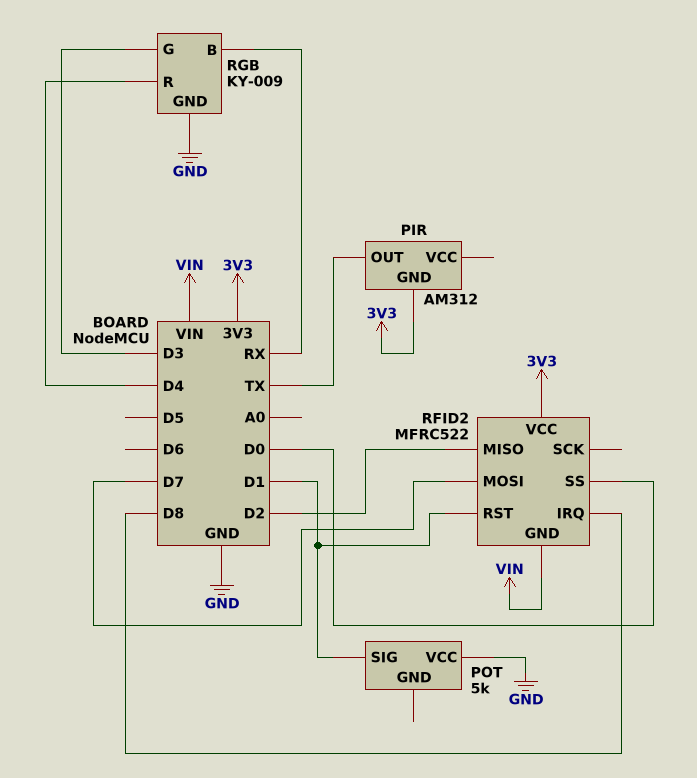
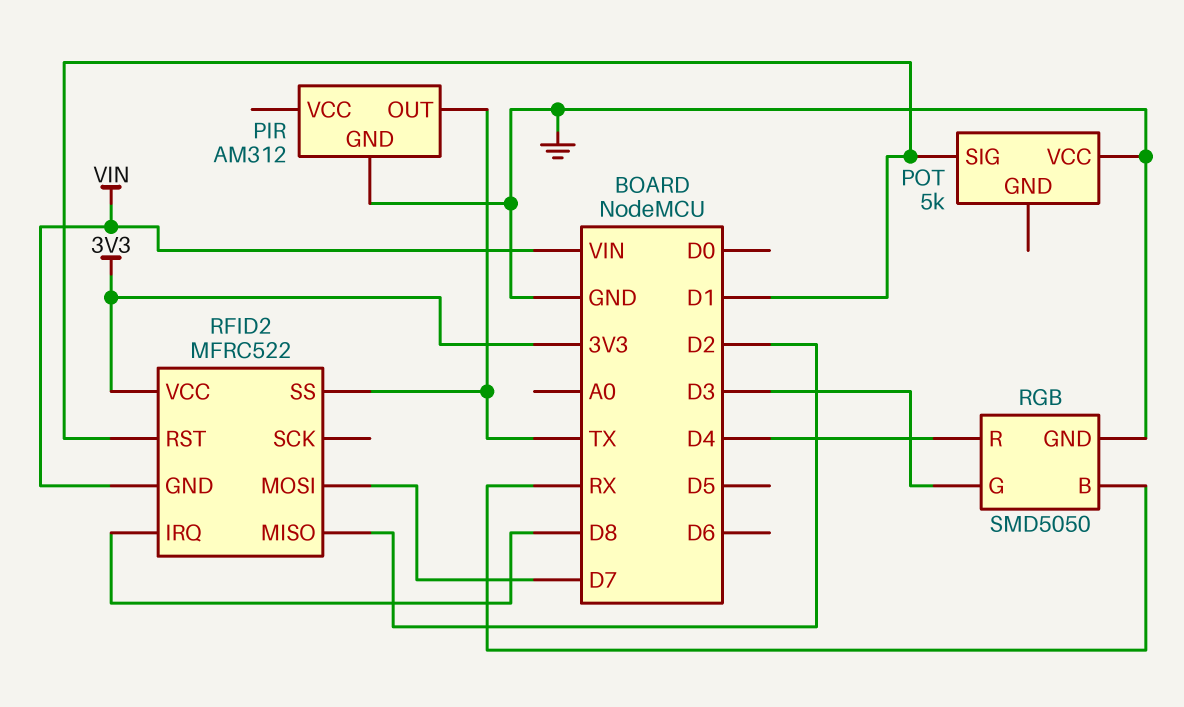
PIR pin GND: 3V3 -> GND
RFID2 pin SS: D0 -> TX
RGB: KY-009 -> SMD5050

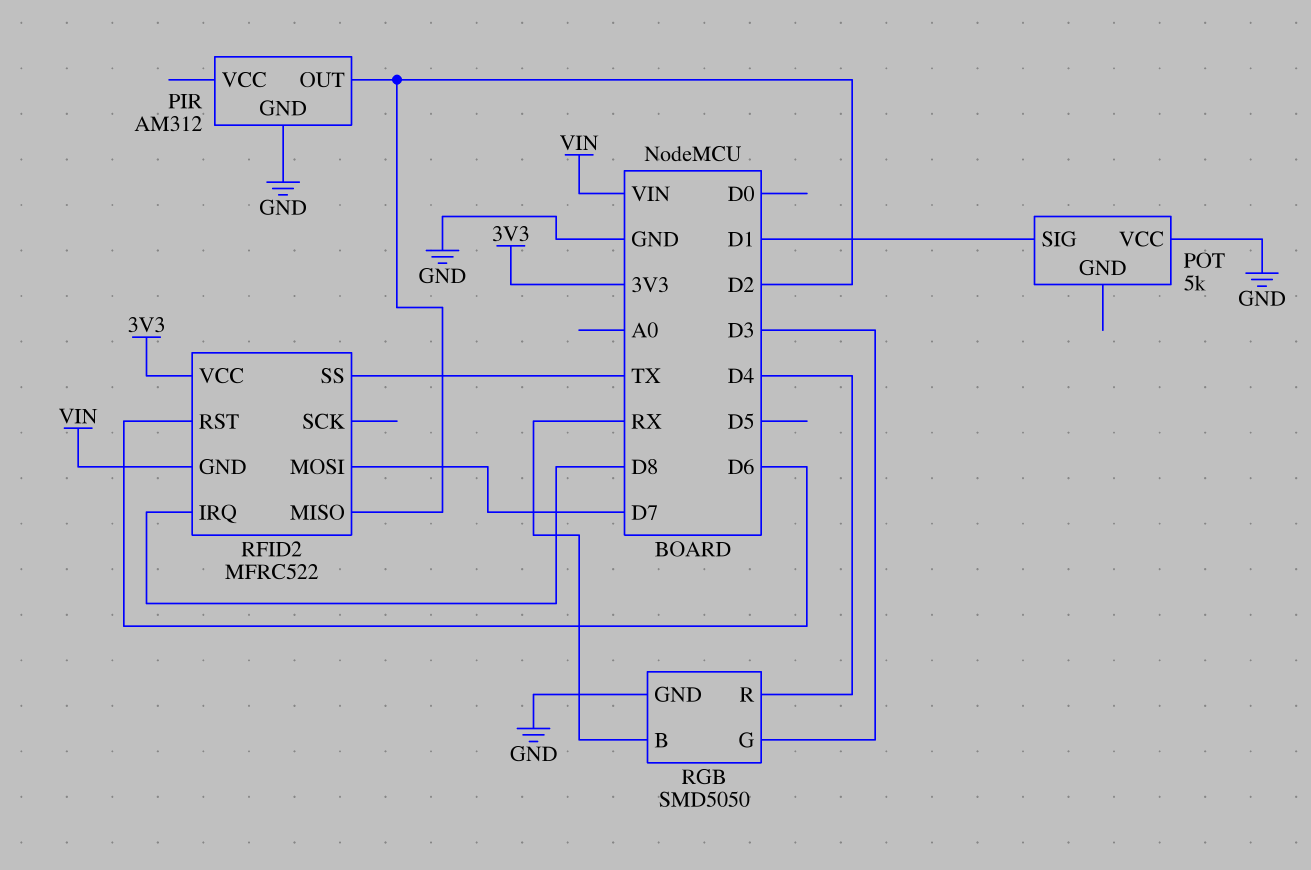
PIR pin OUT: TX -> D2
RFID2 pin RST: D1 -> D6

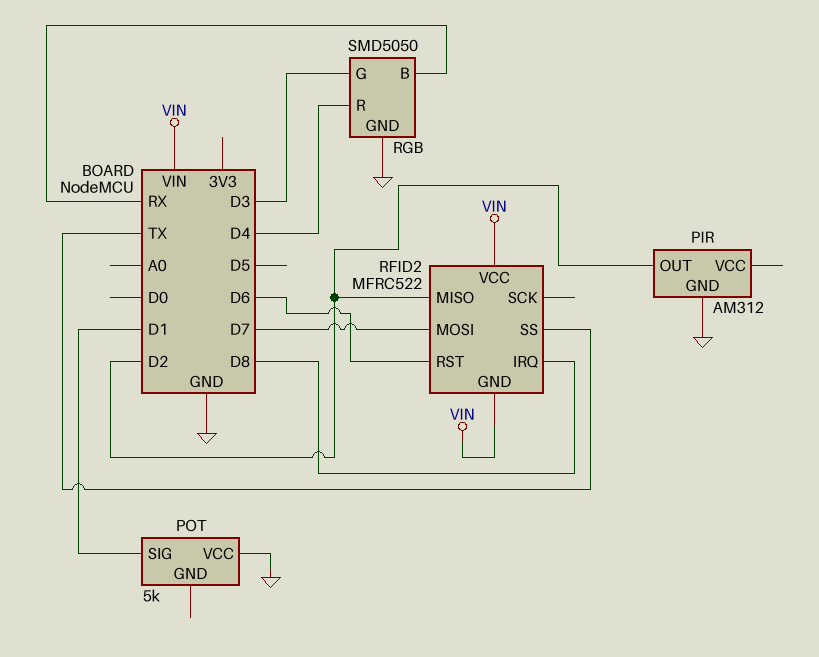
RFID2 pin VCC: 3V3 -> VIN

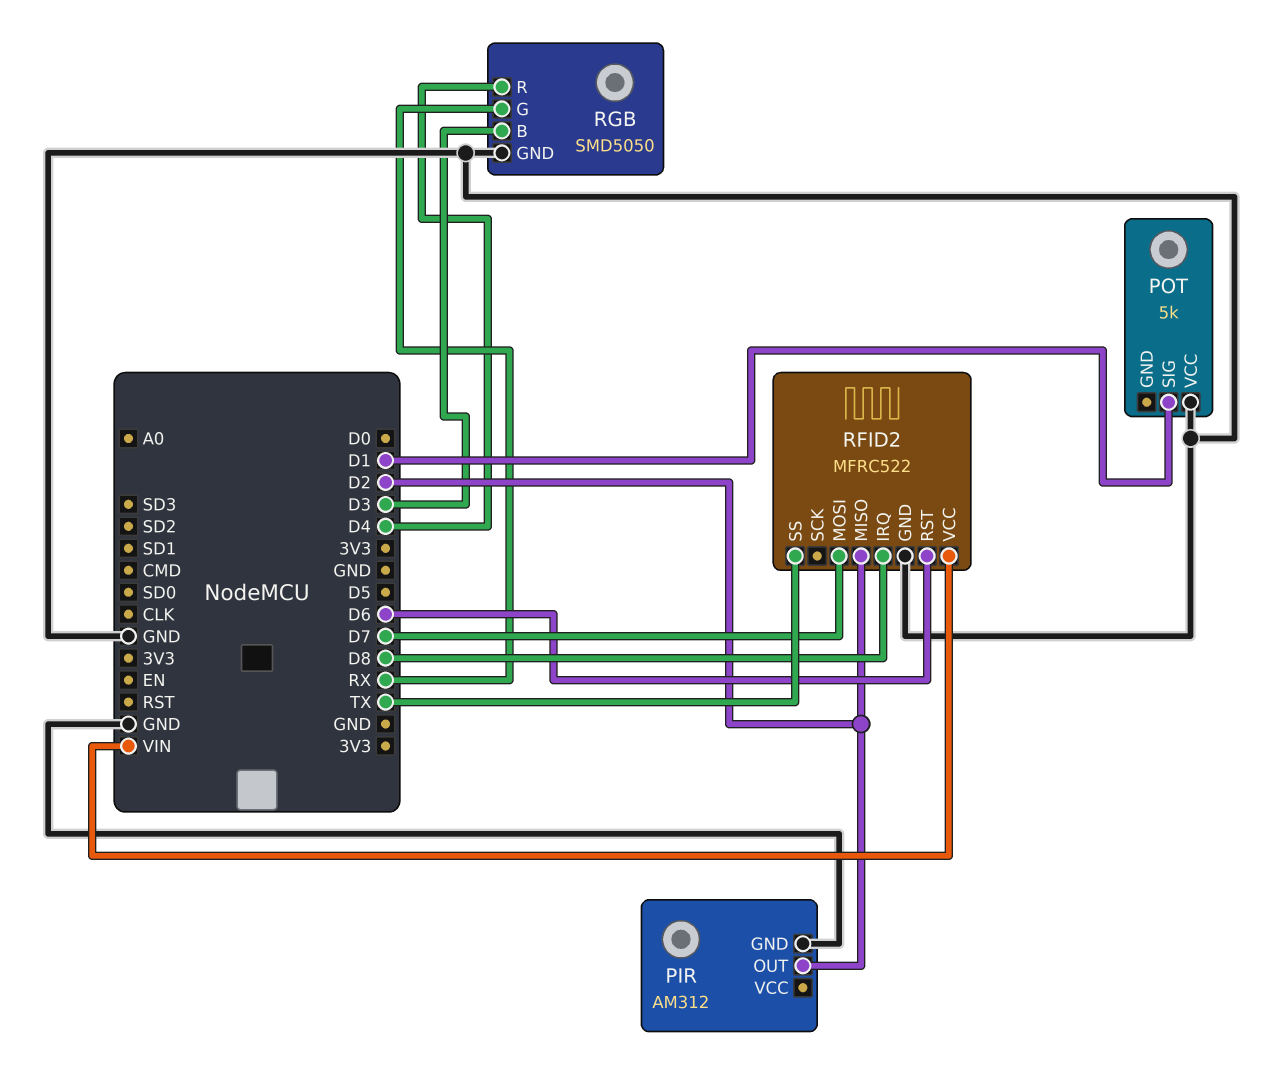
RFID2 pin GND: VIN -> GND
RGB pin B: RX -> D3
RGB pin G: D3 -> RX

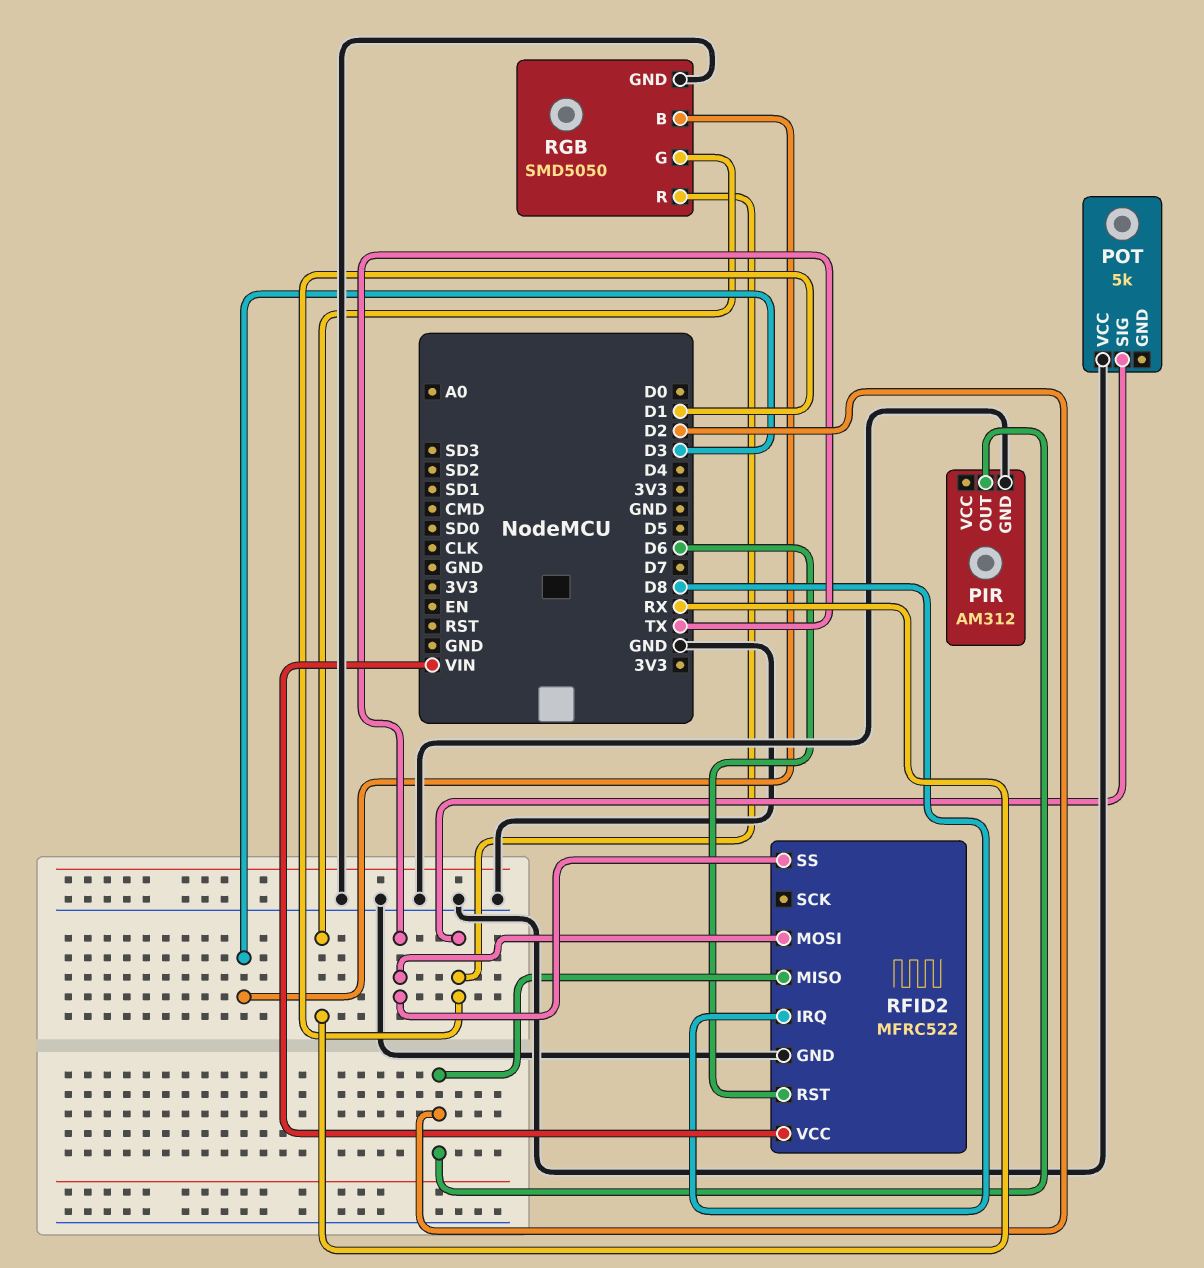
RFID2 pin MOSI: D7 -> TX
RGB pin R: D4 -> D1

